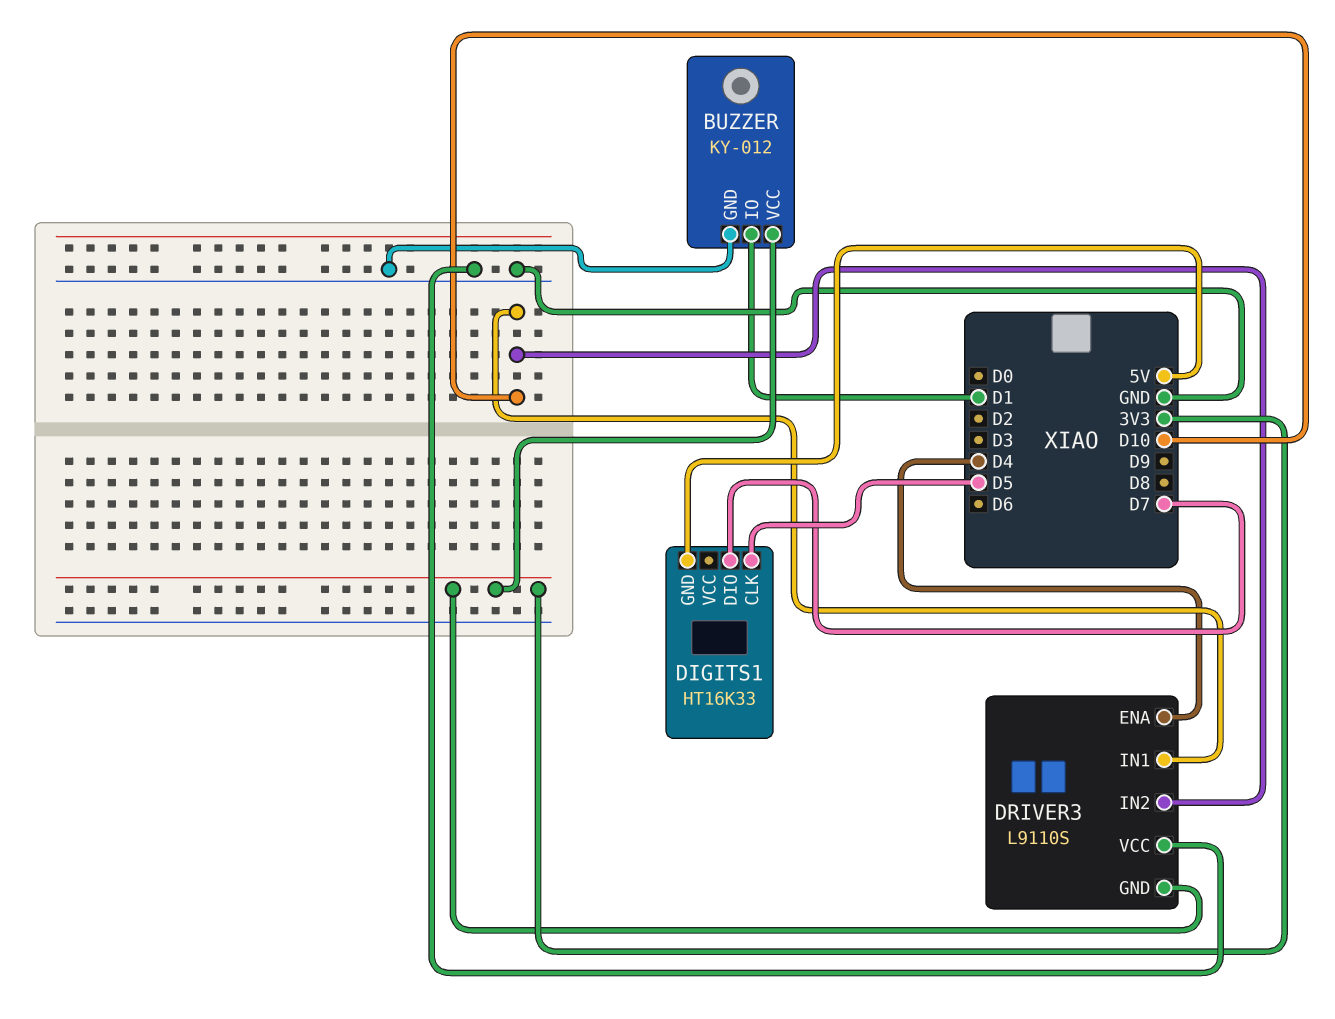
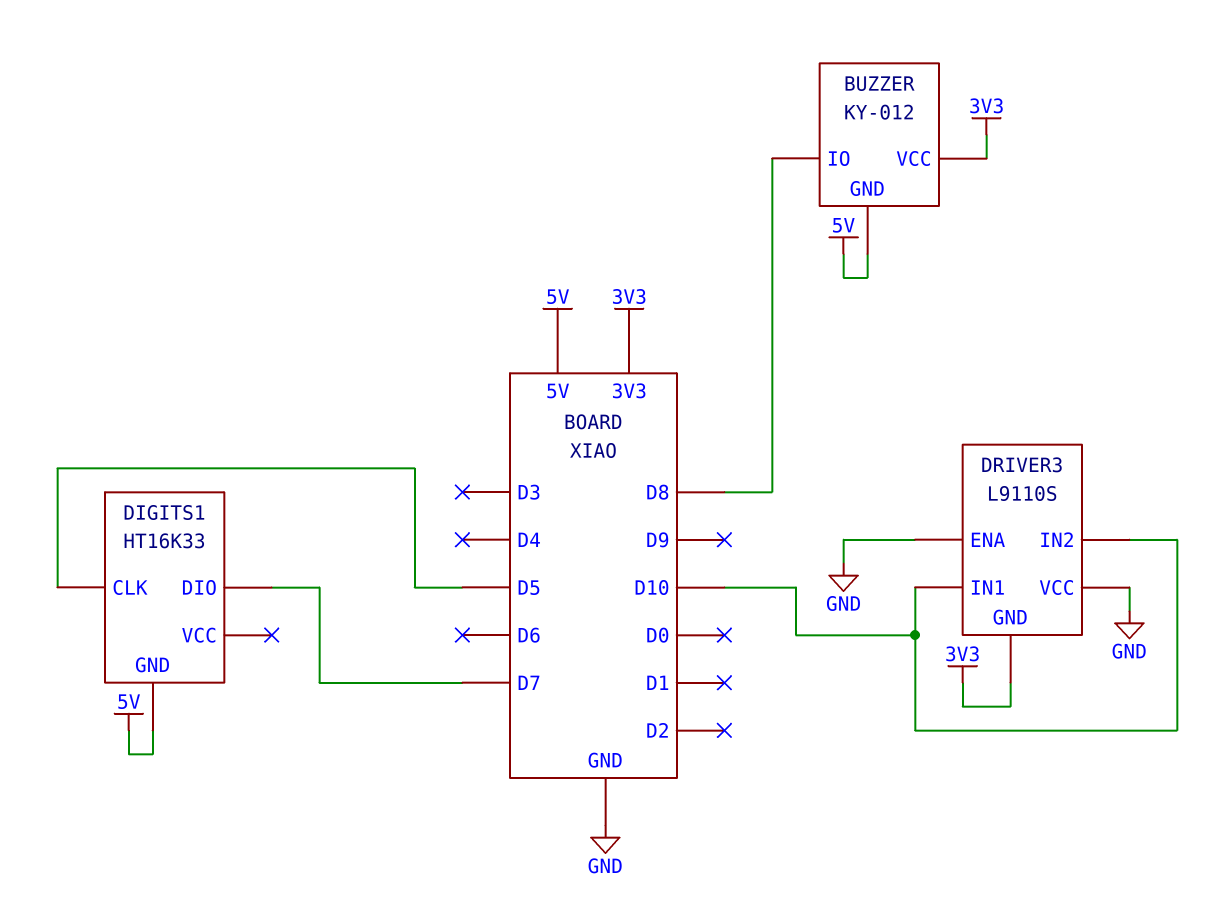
BUZZER pin GND: GND -> 5V
BUZZER pin IO: D1 -> D8
DRIVER3 pin ENA: D4 -> GND

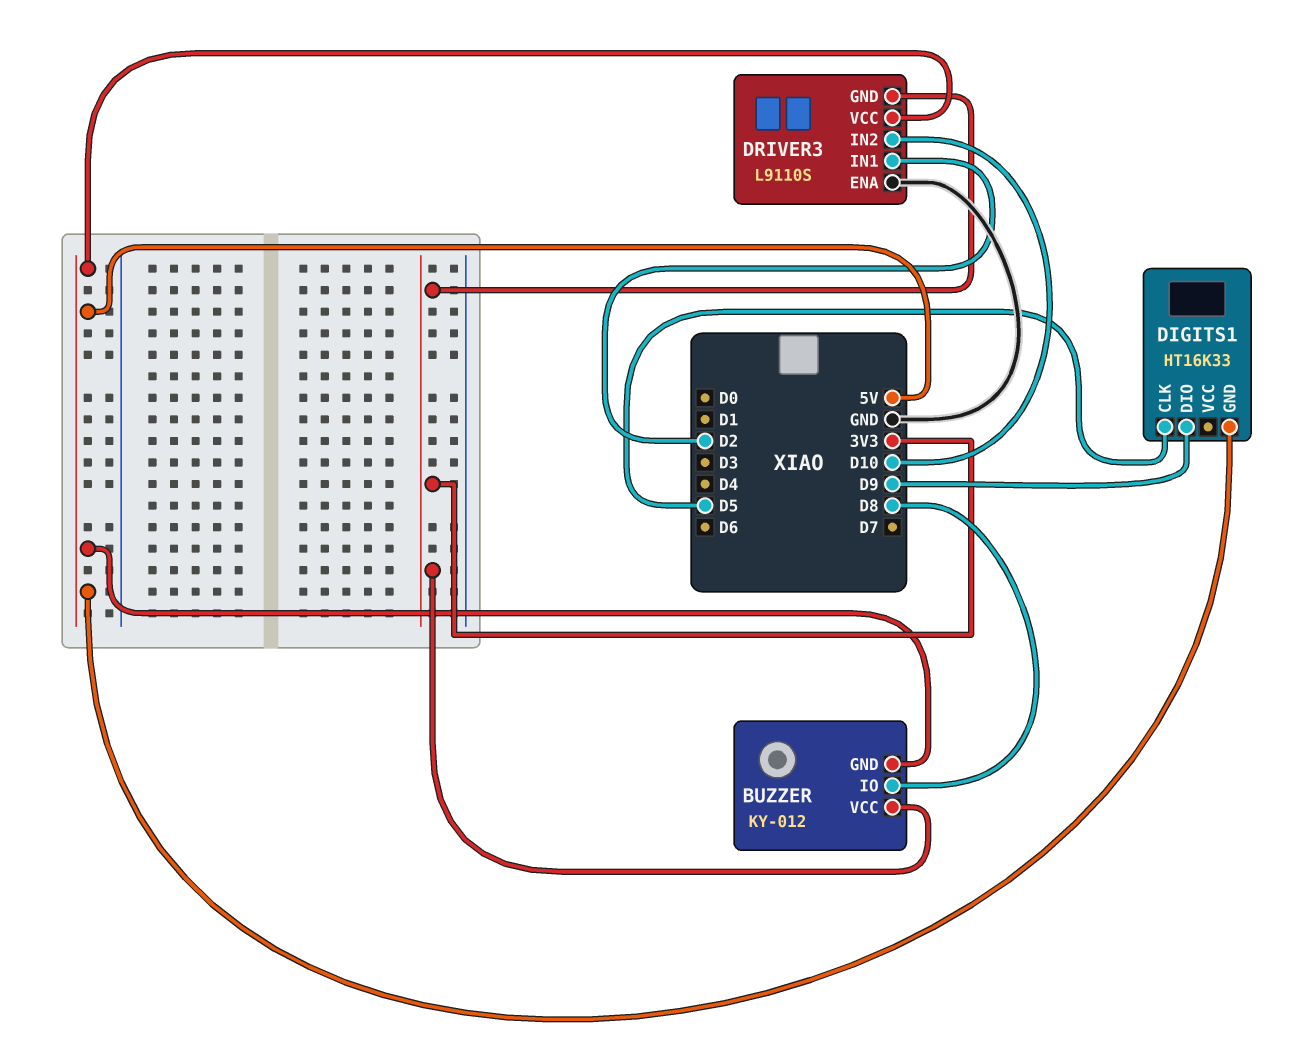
DIGITS1 pin DIO: D7 -> D9
DRIVER3 pin IN1: D10 -> D2
DRIVER3 pin VCC: GND -> 5V

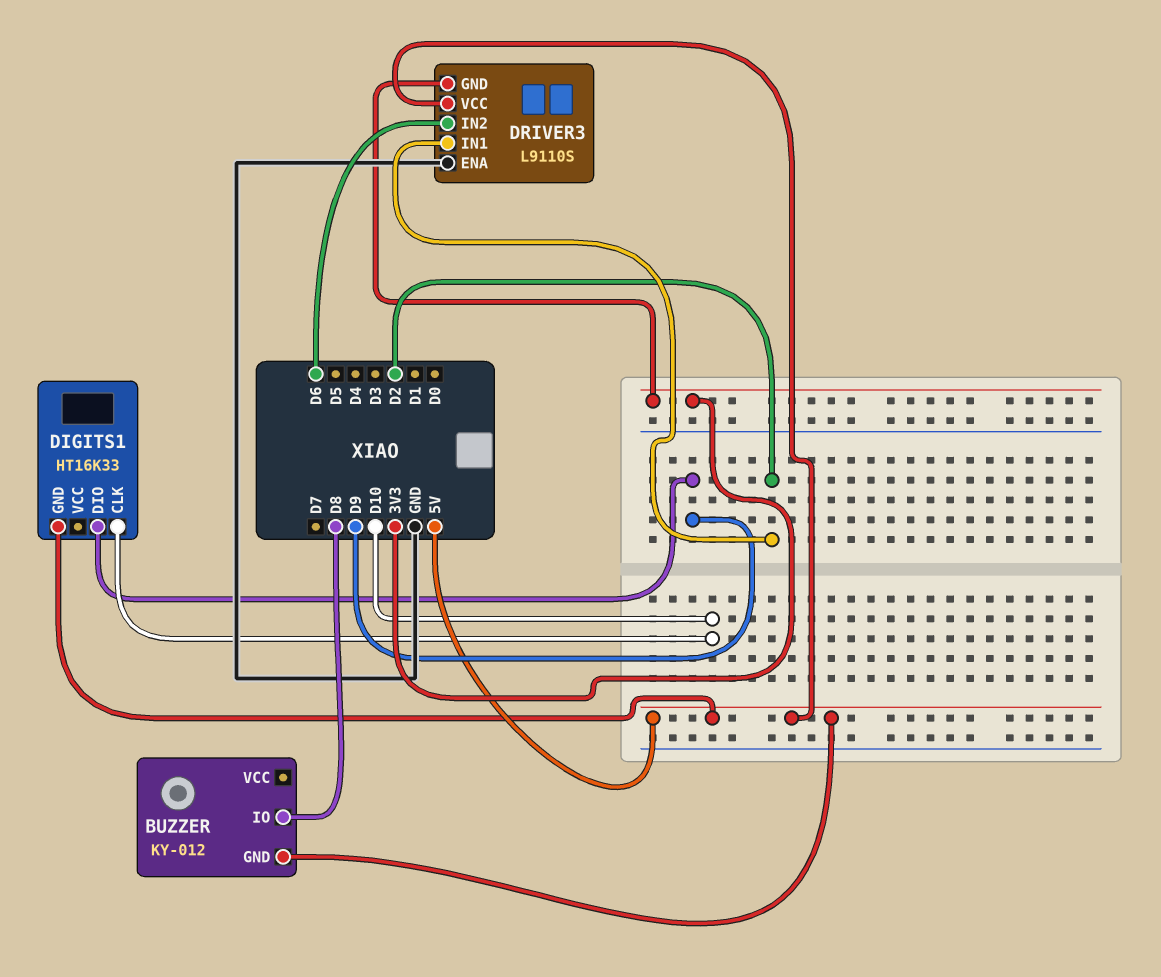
BUZZER pin VCC: 3V3 -> none
DIGITS1 pin CLK: D5 -> D10
DRIVER3 pin IN2: D10 -> D6

